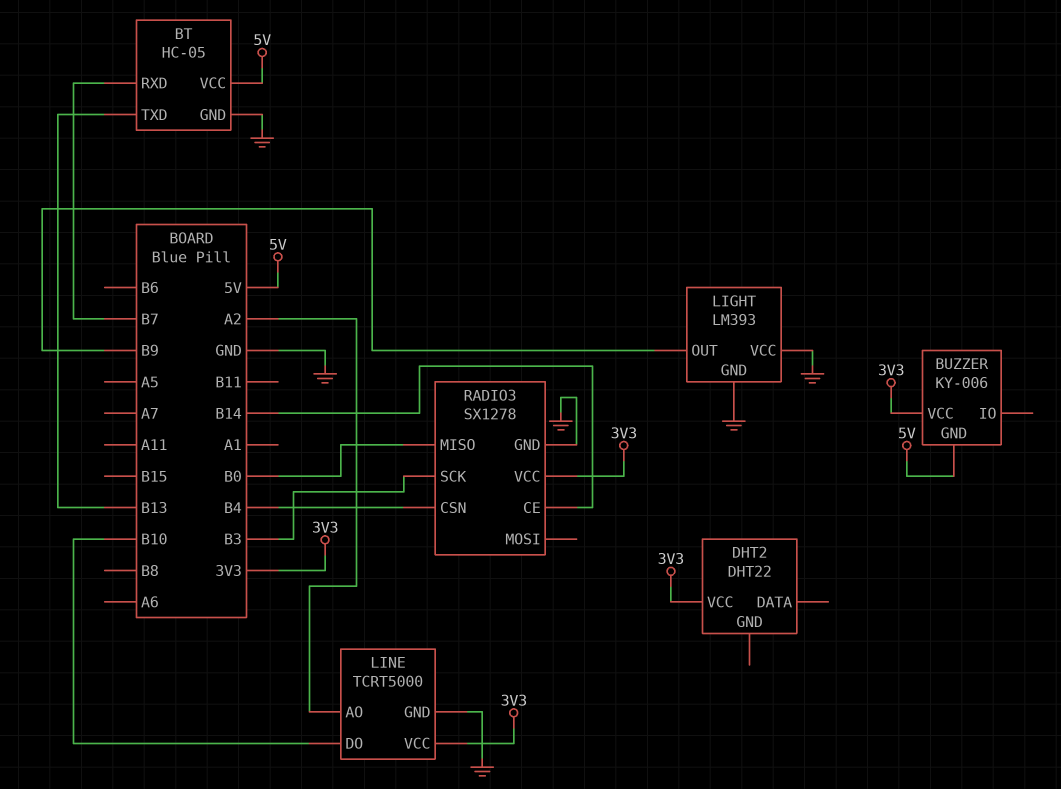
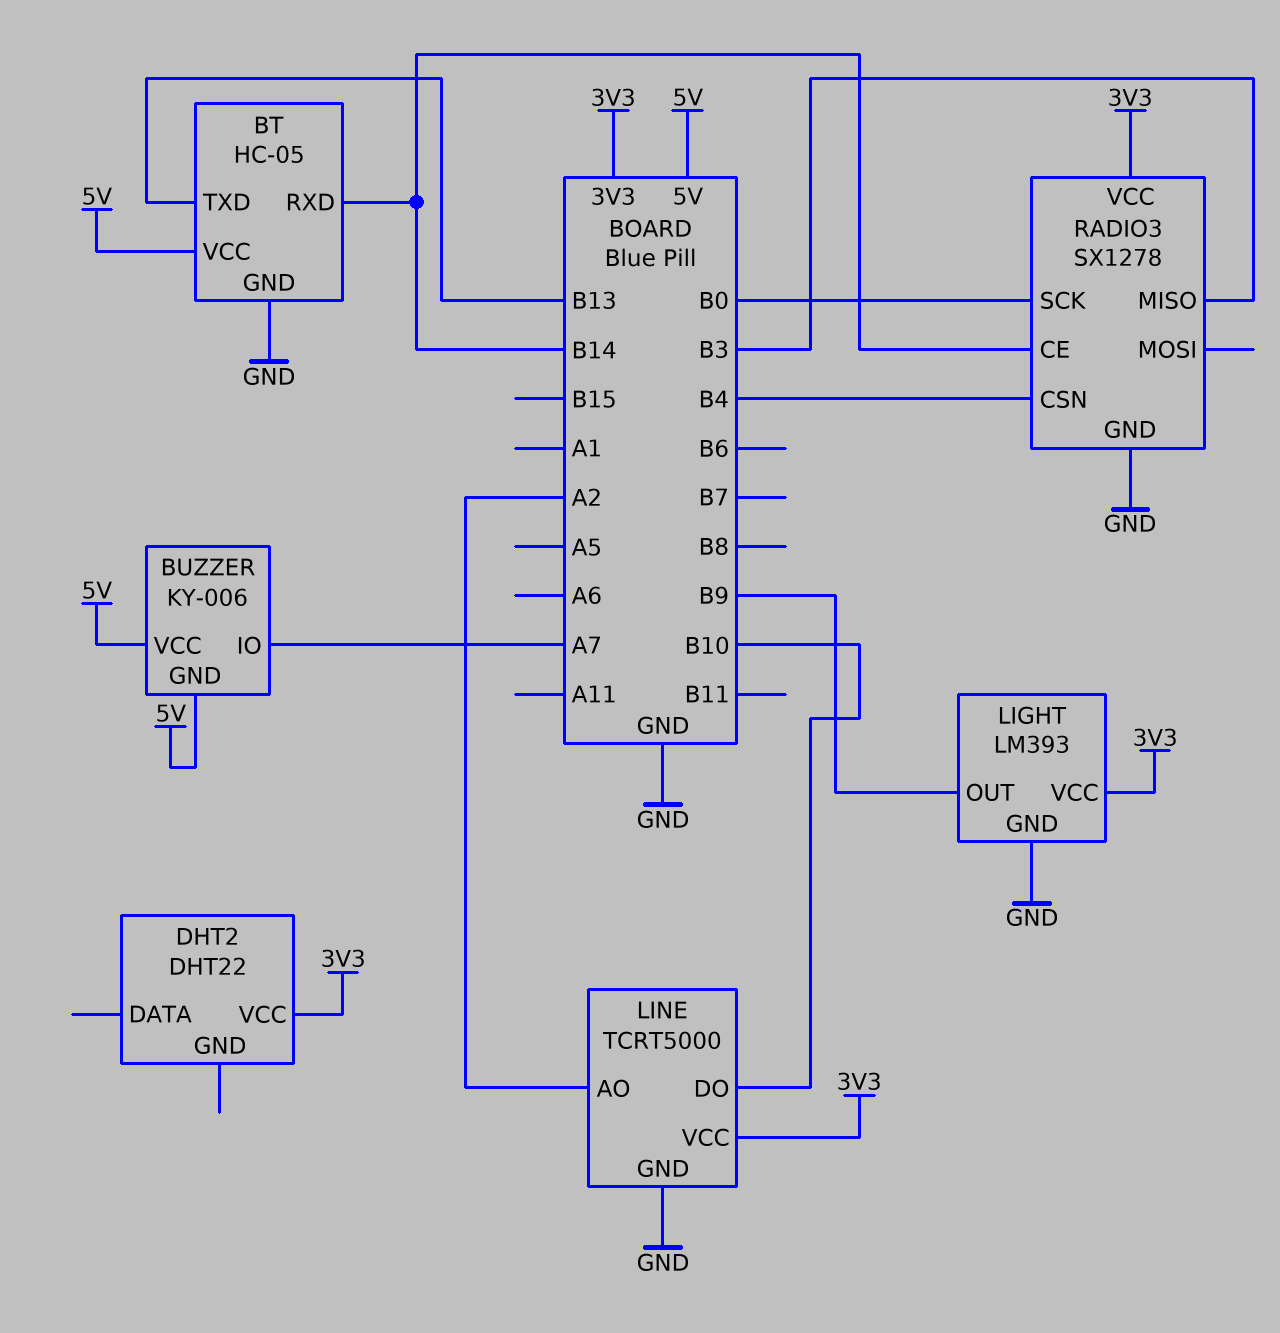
BT pin RXD: B7 -> B14
BUZZER pin IO: none -> A7
BUZZER pin VCC: 3V3 -> 5V
LIGHT pin VCC: GND -> 3V3
RADIO3 pin MISO: B0 -> B3
RADIO3 pin SCK: B3 -> B0

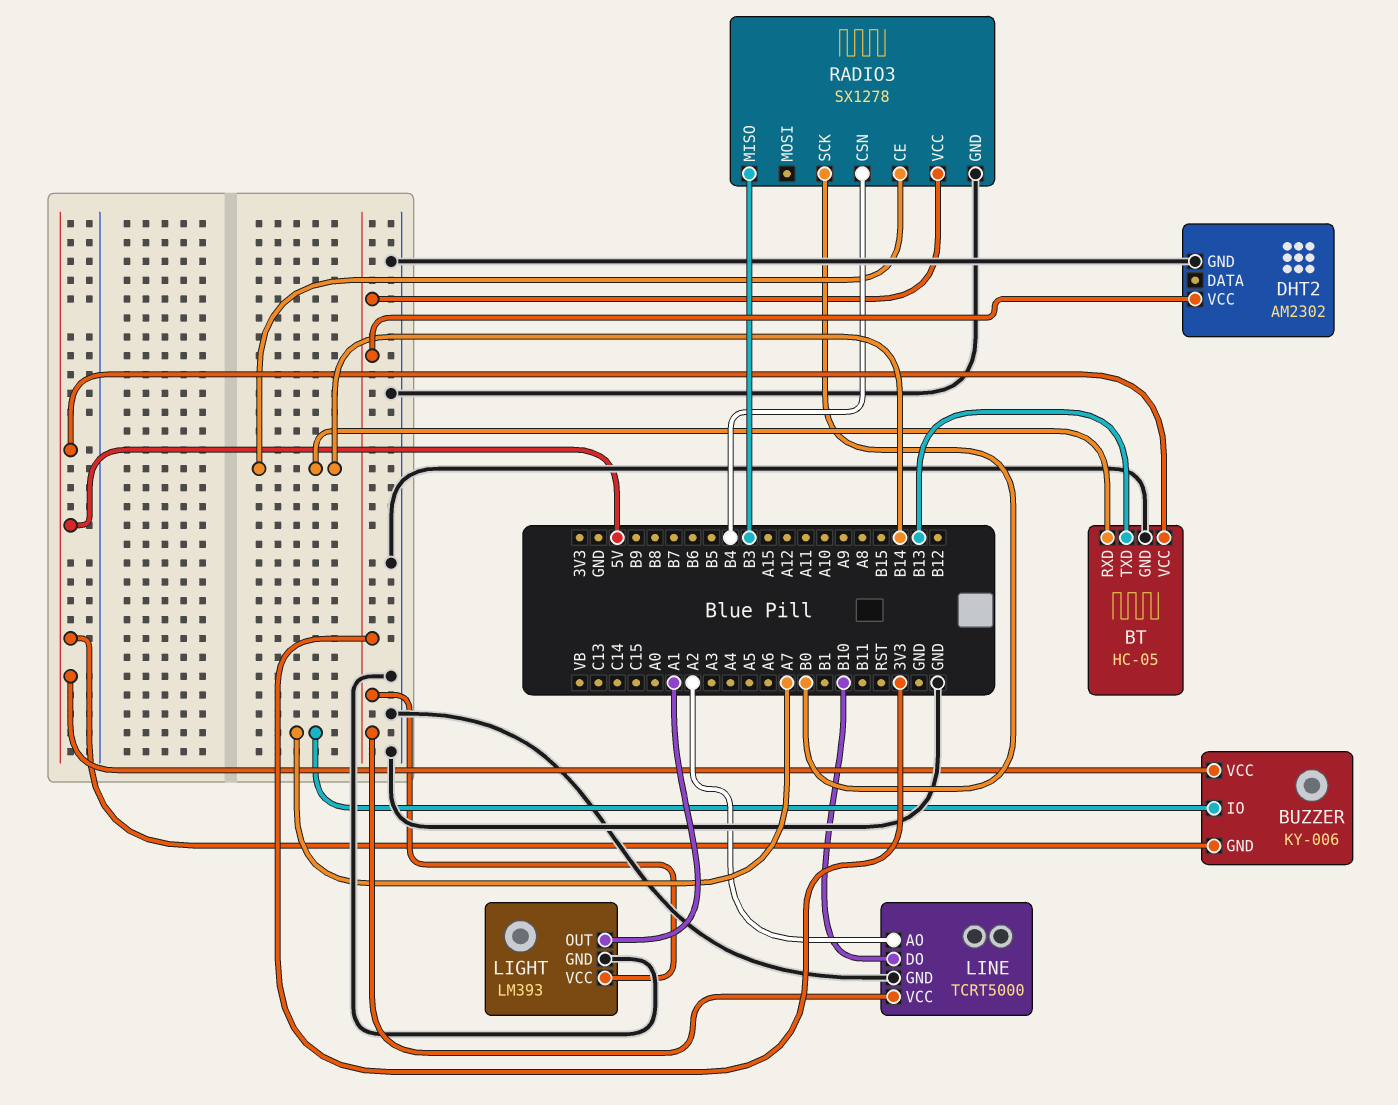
DHT2: DHT22 -> AM2302
DHT2 pin GND: none -> GND
LIGHT pin OUT: B9 -> A1

